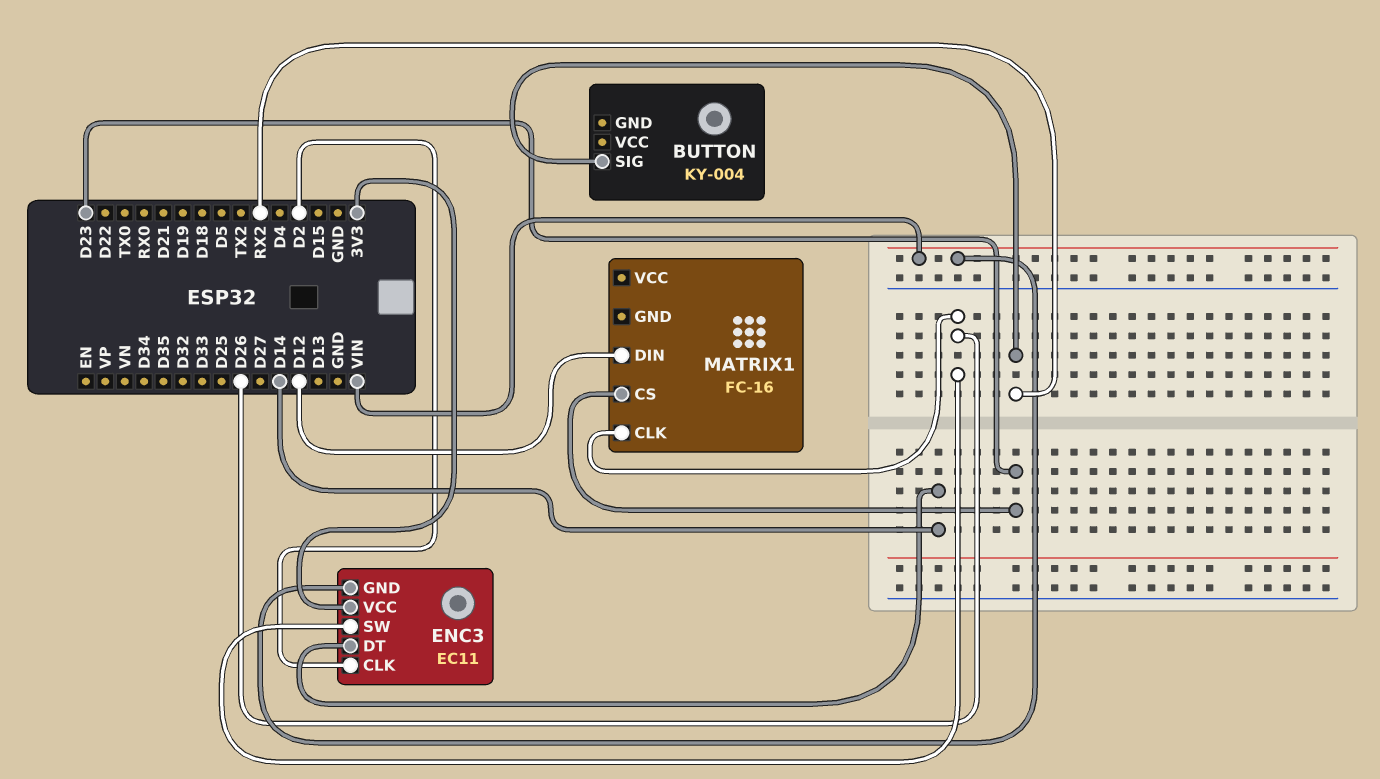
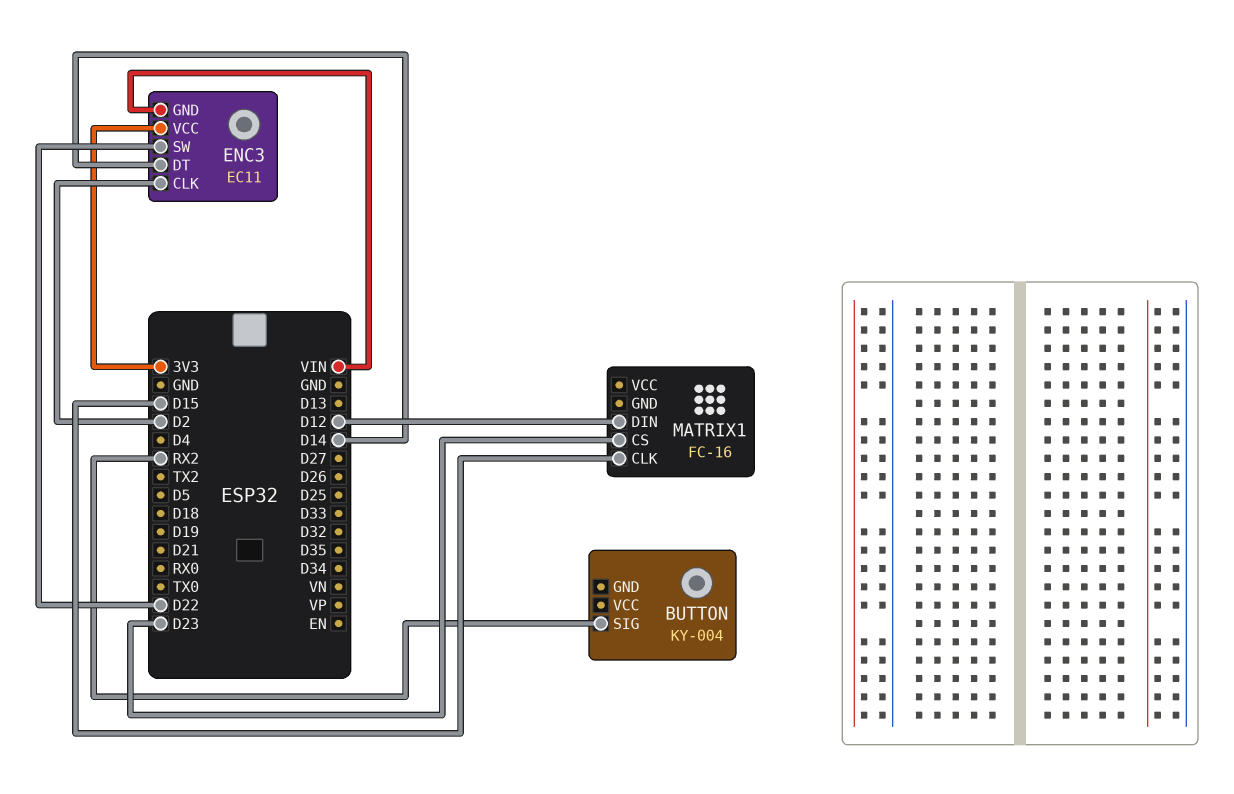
ENC3 pin SW: D26 -> D22
MATRIX1 pin CLK: D26 -> D15

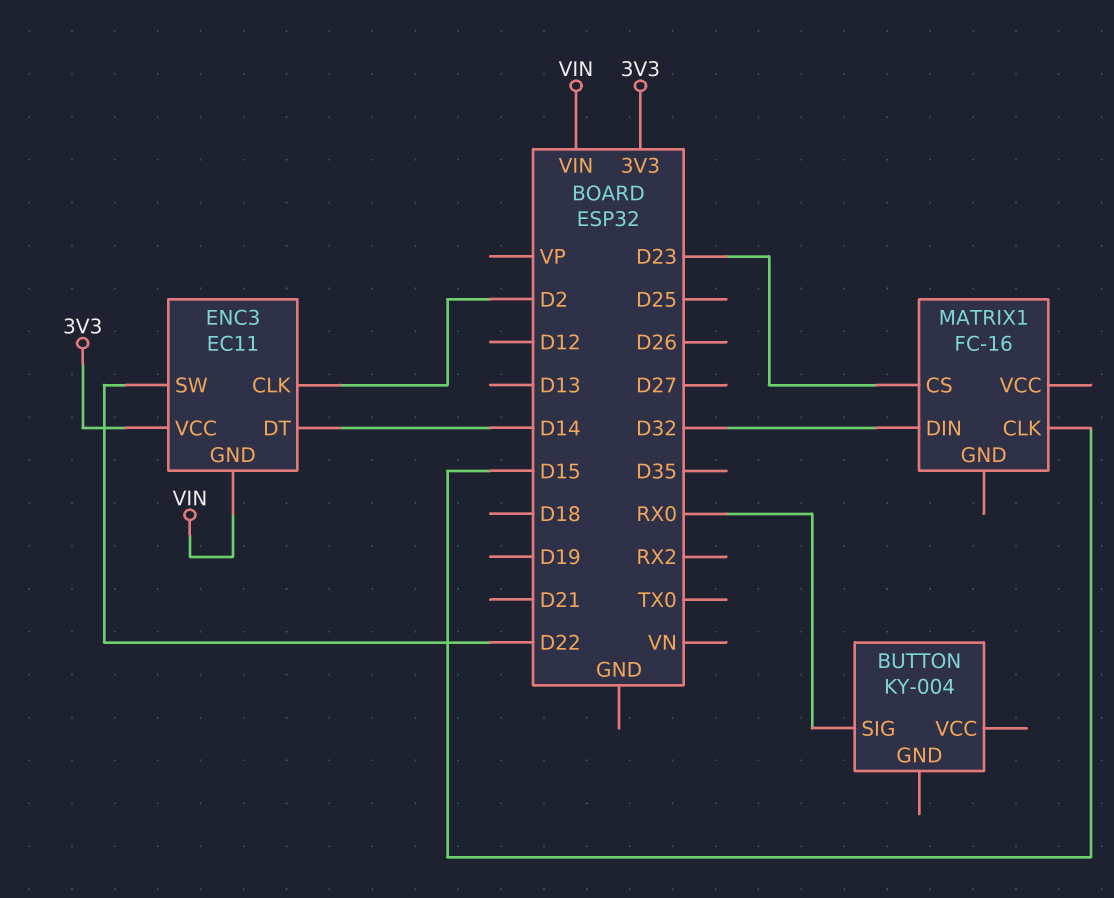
BUTTON pin SIG: RX2 -> RX0
MATRIX1 pin DIN: D12 -> D32

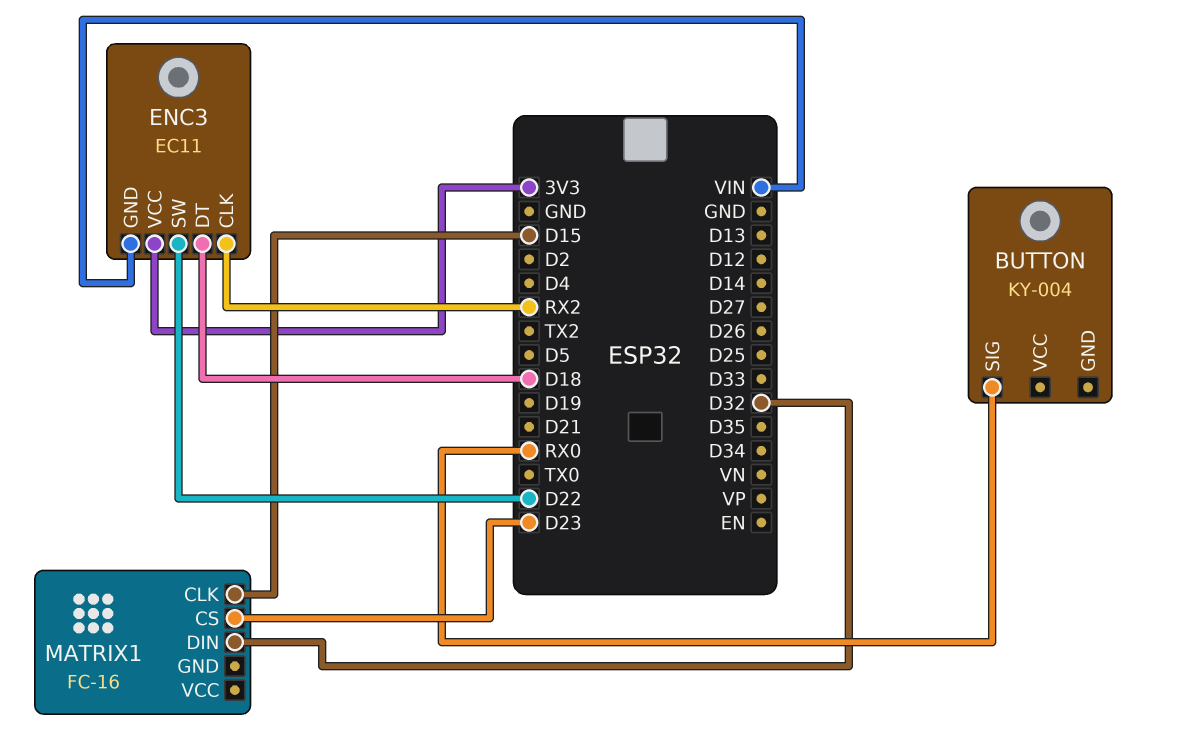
ENC3 pin CLK: D2 -> RX2
ENC3 pin DT: D14 -> D18

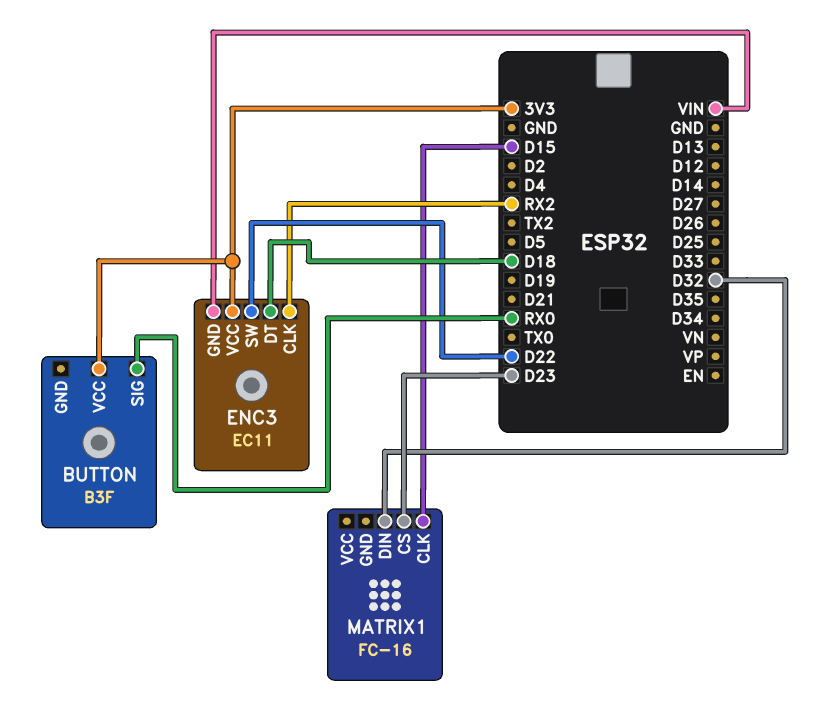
BUTTON: KY-004 -> B3F
BUTTON pin VCC: none -> 3V3

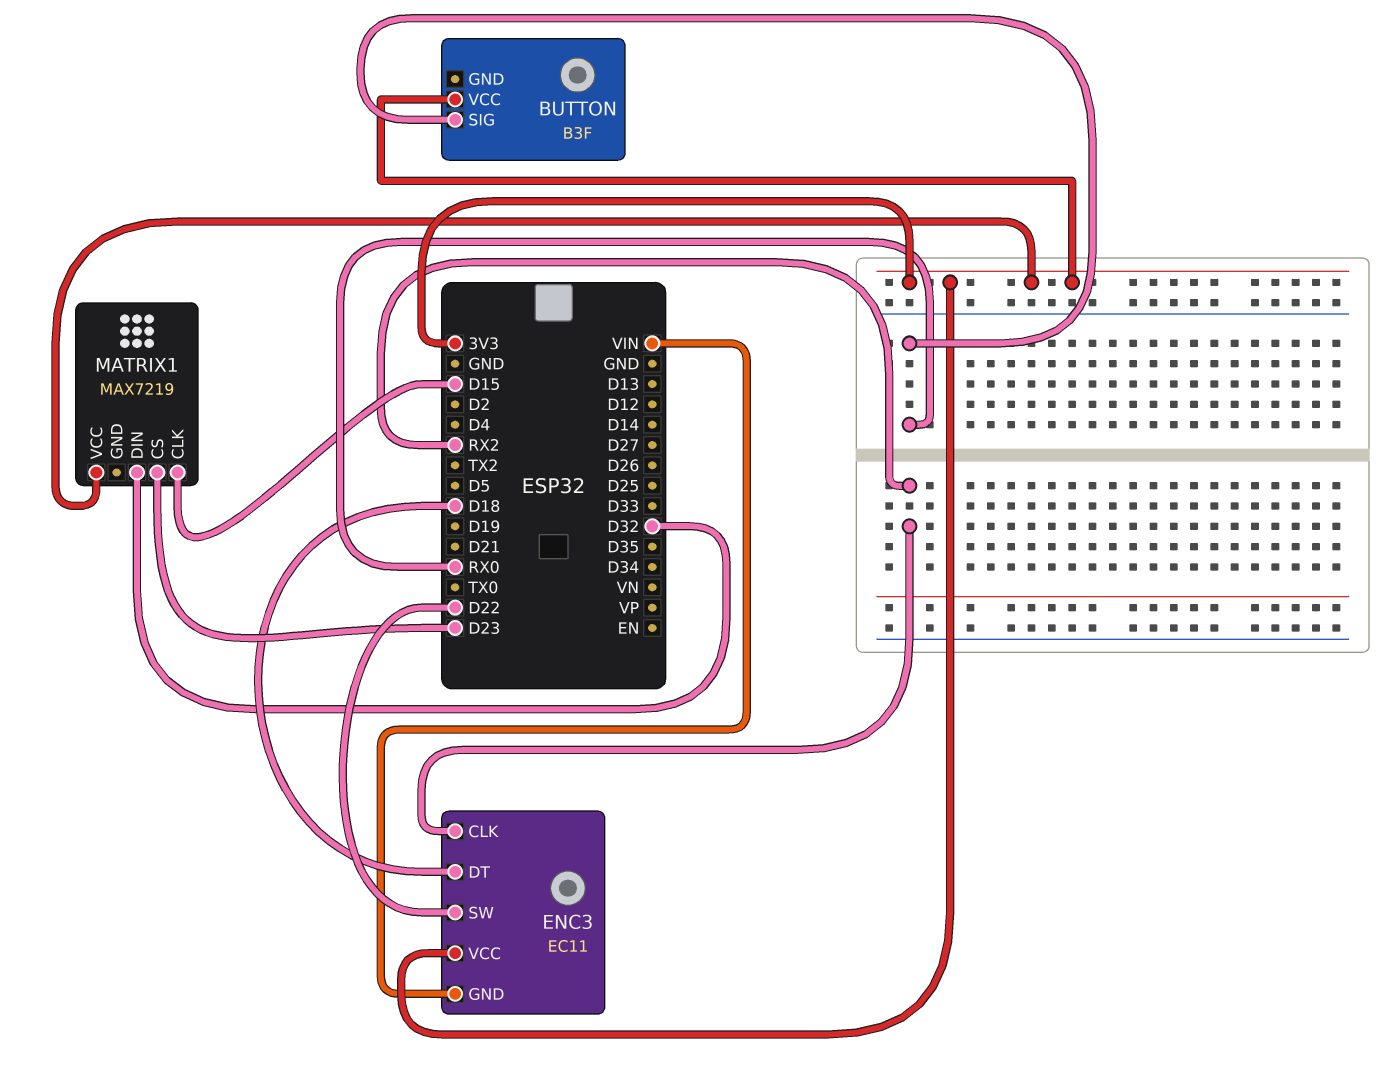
MATRIX1: FC-16 -> MAX7219
MATRIX1 pin VCC: none -> 3V3

